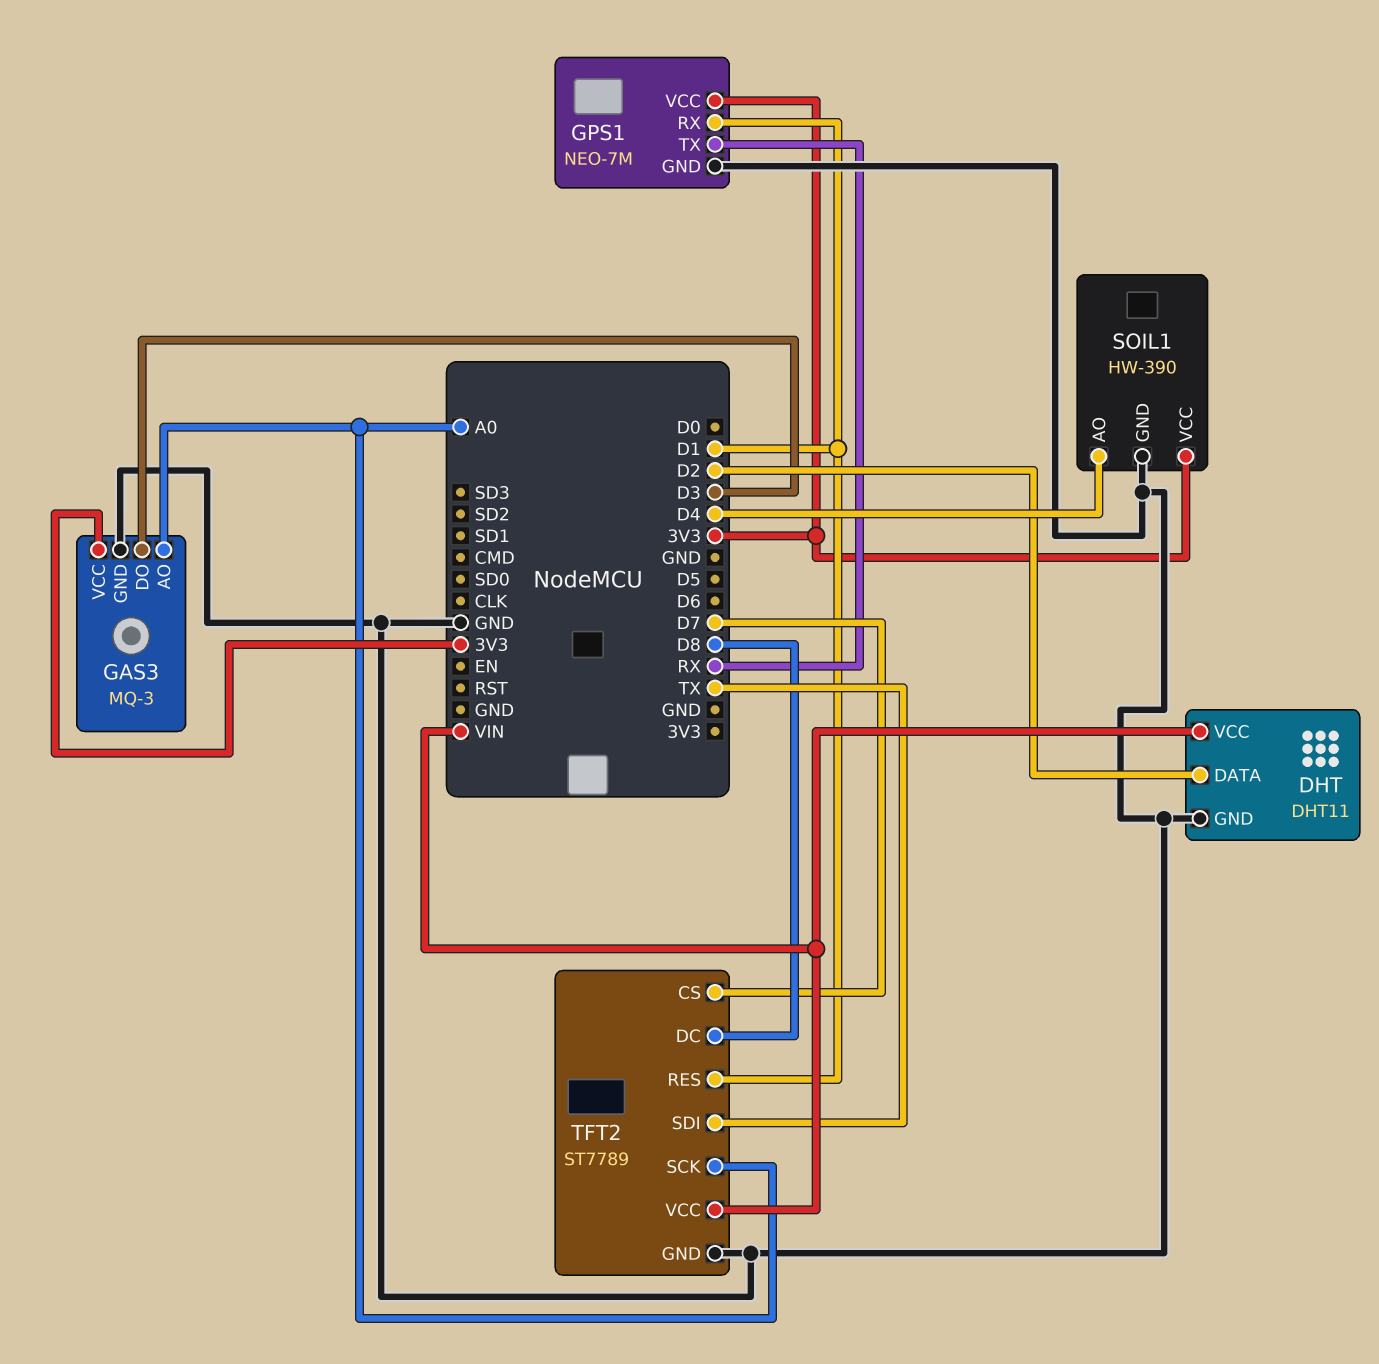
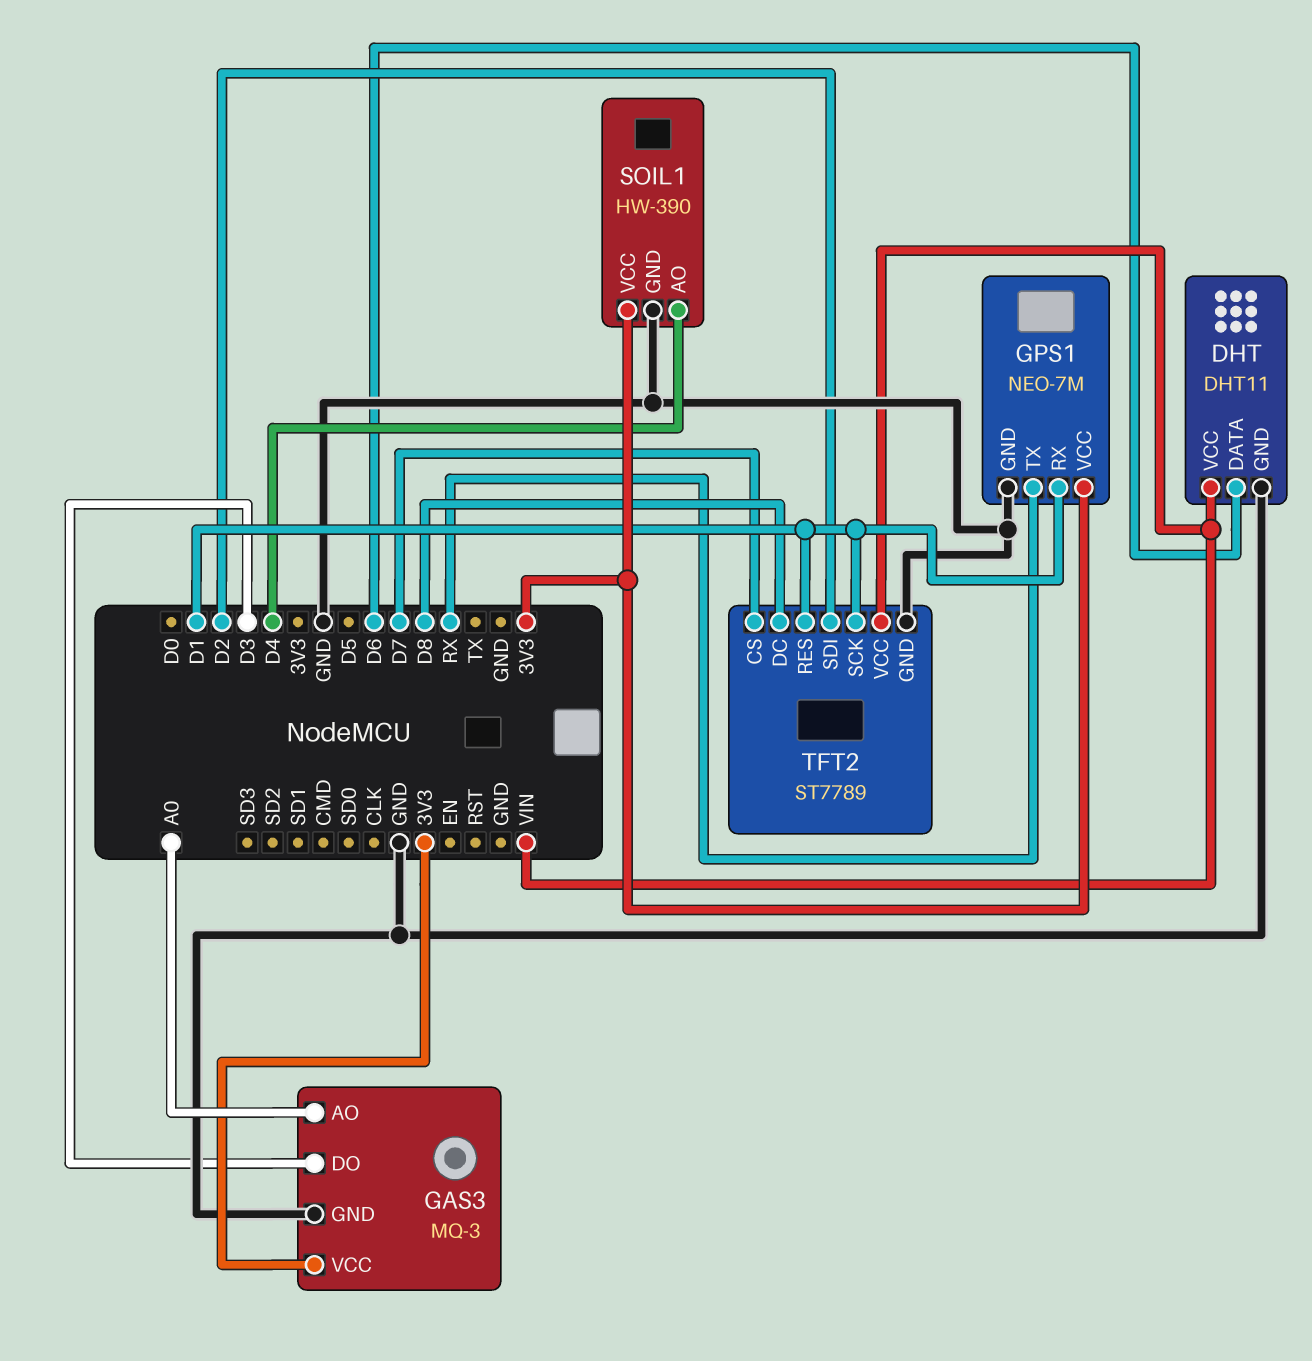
DHT pin DATA: D2 -> D6
TFT2 pin SCK: A0 -> D1
TFT2 pin SDI: TX -> D2

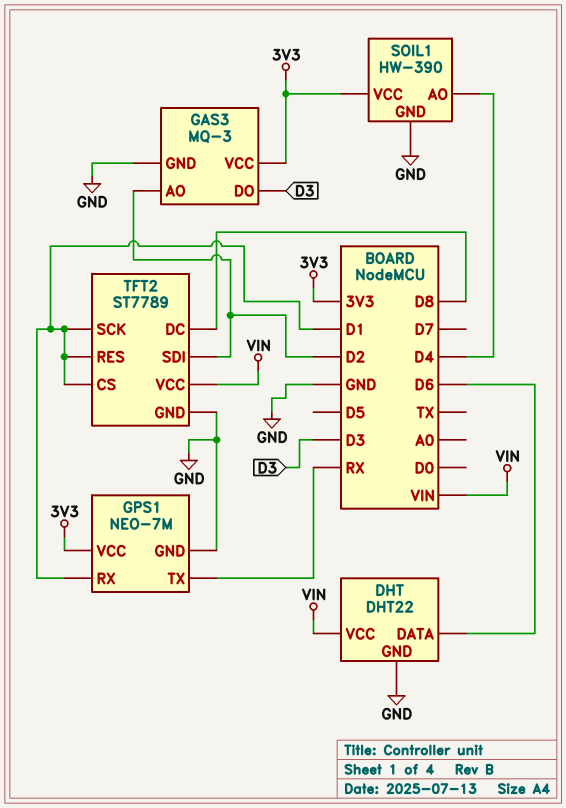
DHT: DHT11 -> DHT22
GAS3 pin AO: A0 -> D2
TFT2 pin CS: D7 -> D1

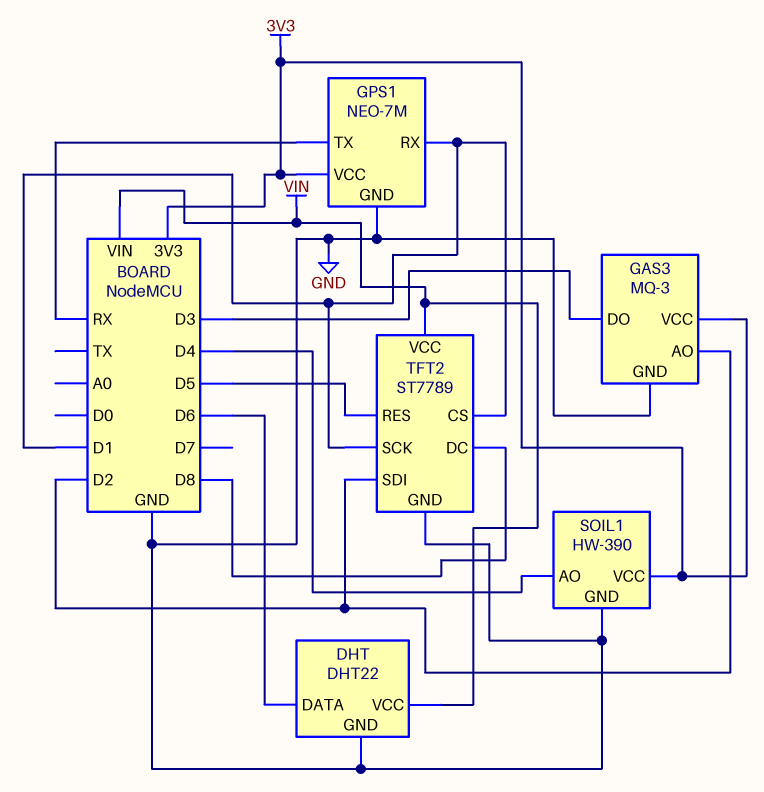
TFT2 pin RES: D1 -> D5

